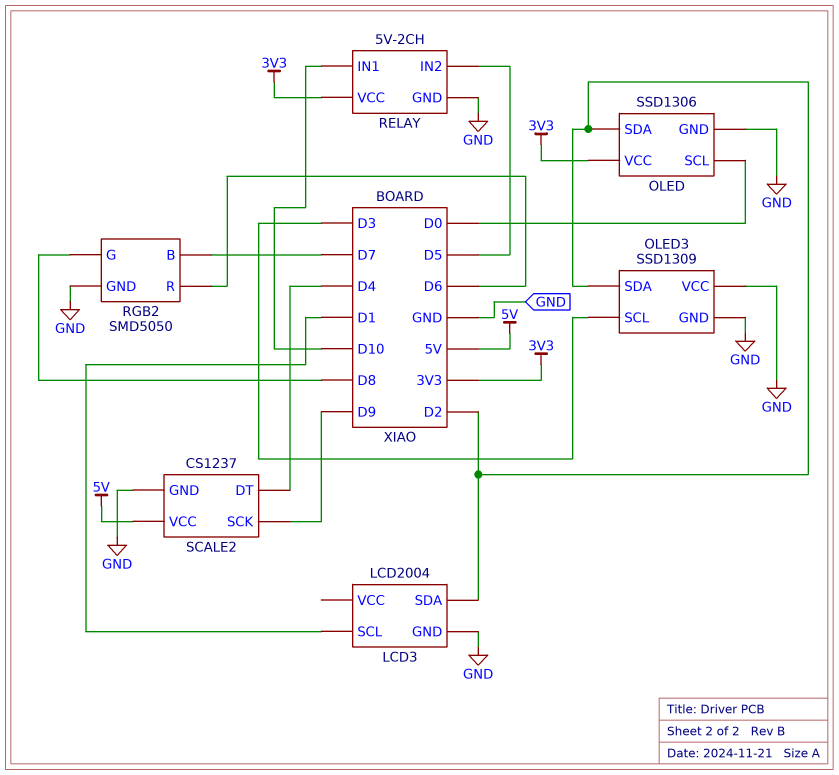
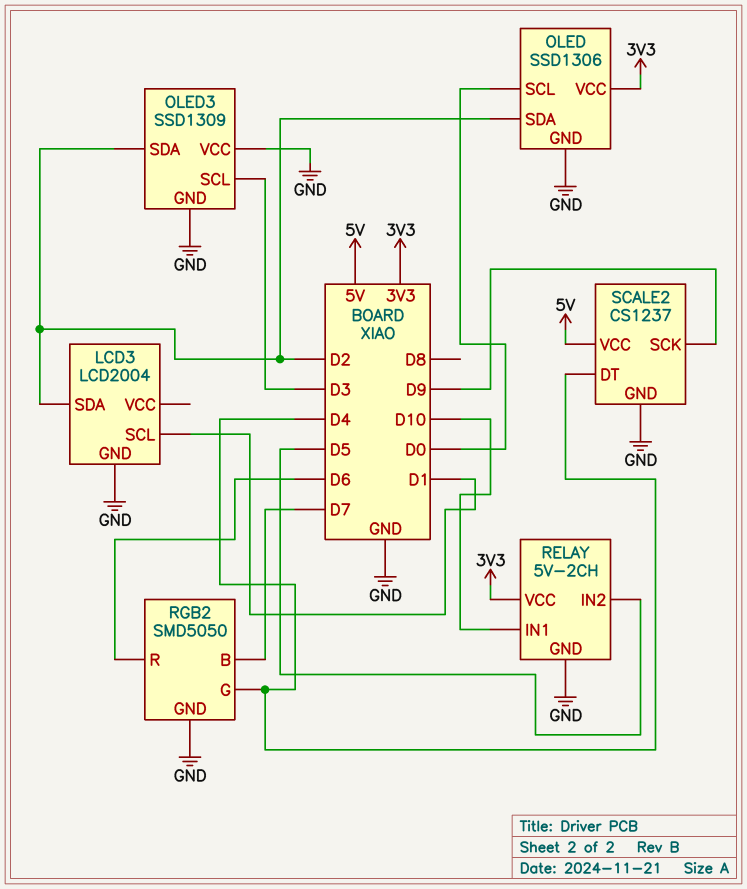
RGB2 pin G: D8 -> D4

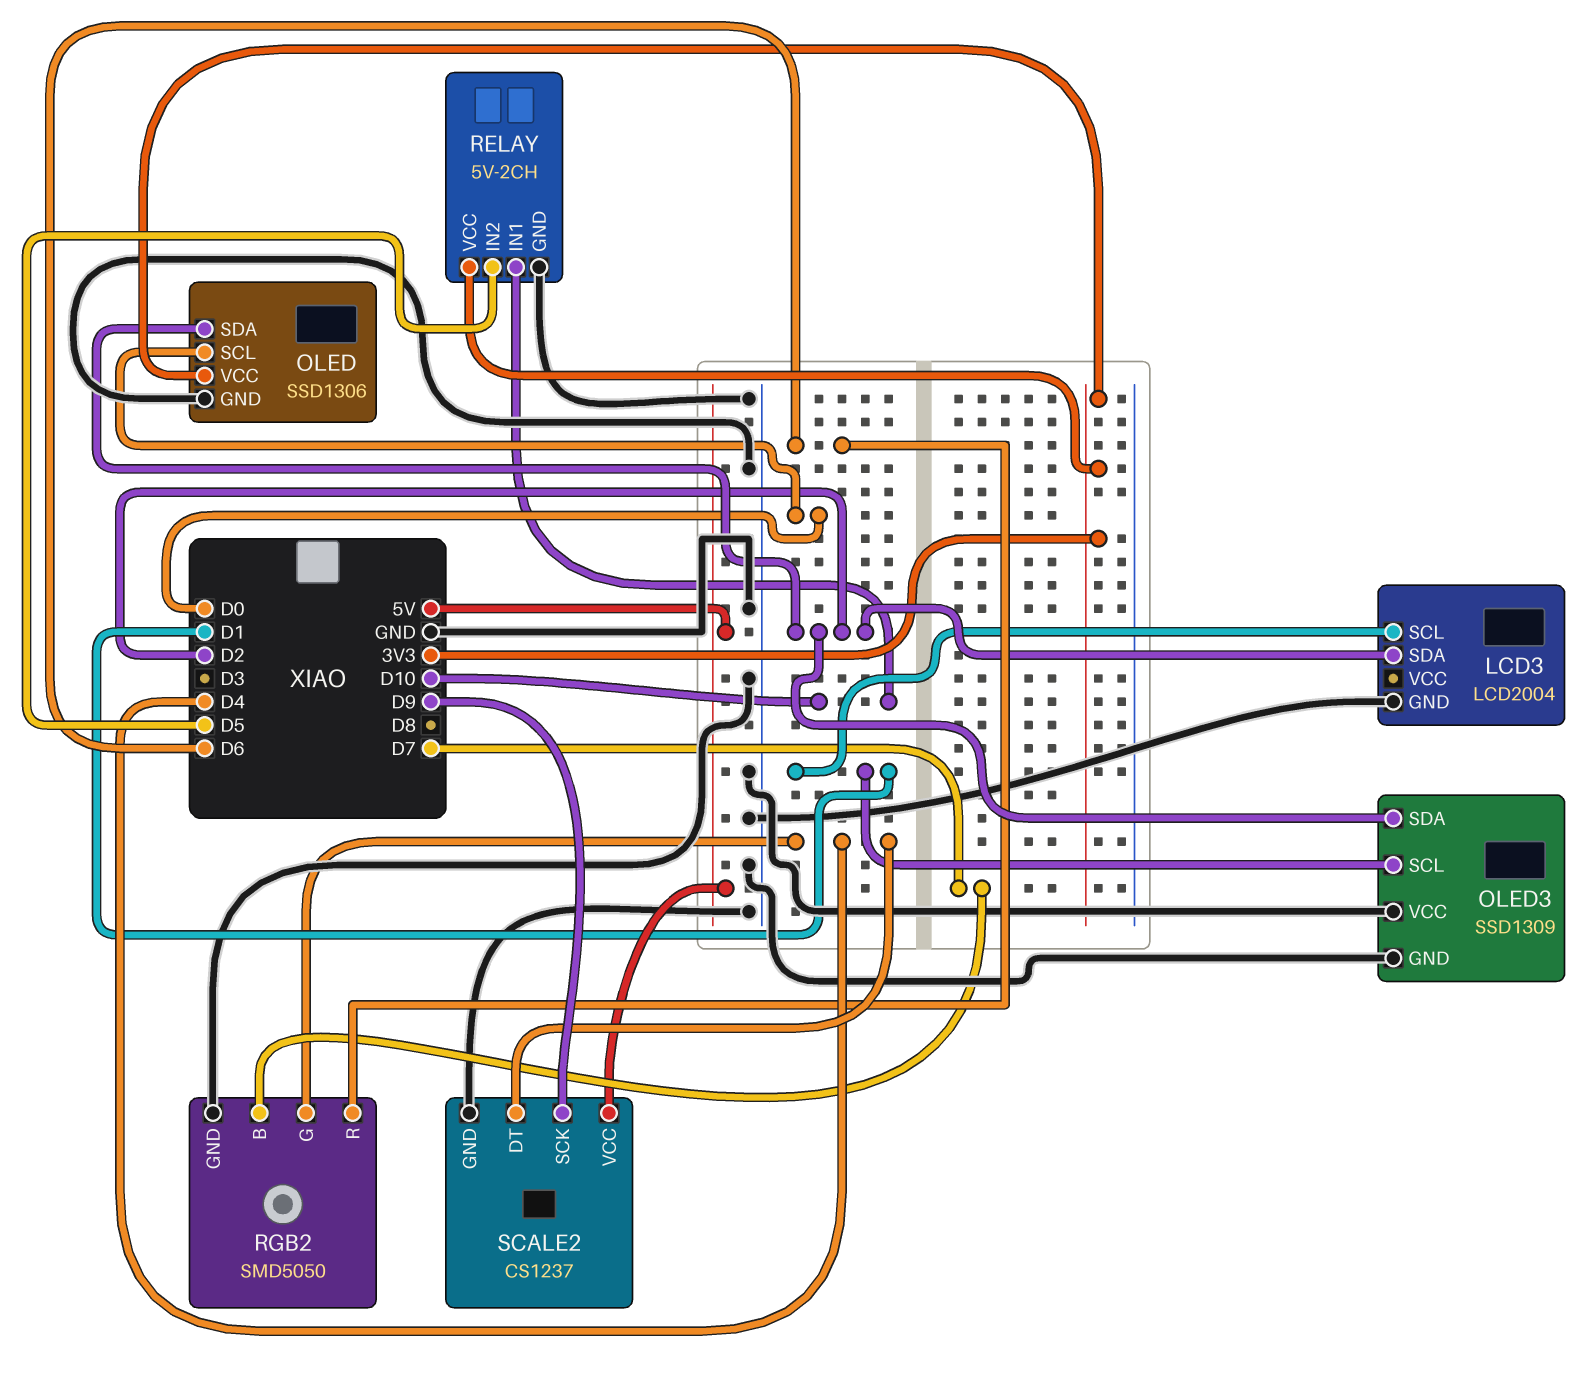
OLED3 pin SCL: D3 -> D1

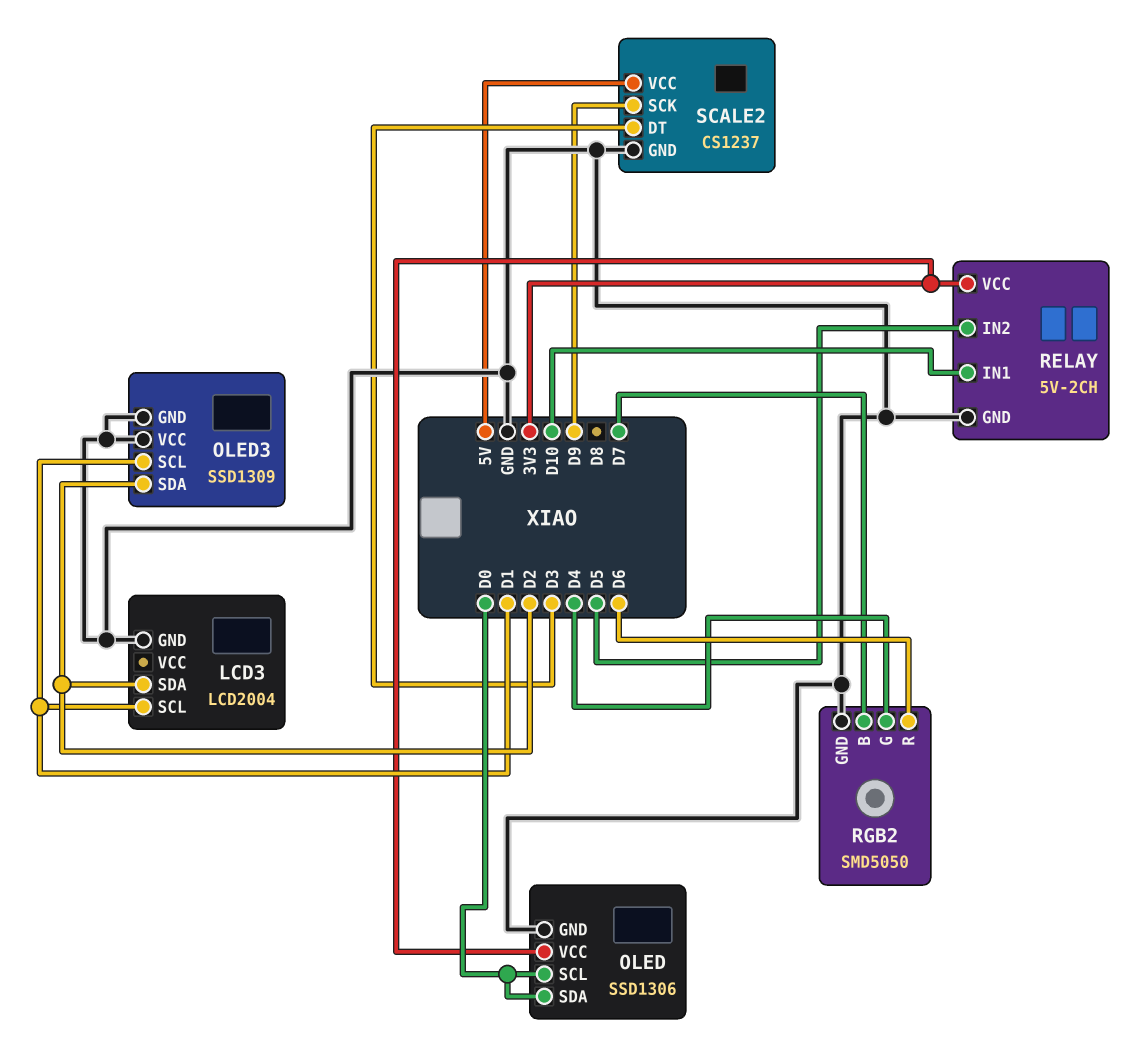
OLED pin SDA: D2 -> D0
SCALE2 pin DT: D4 -> D3

